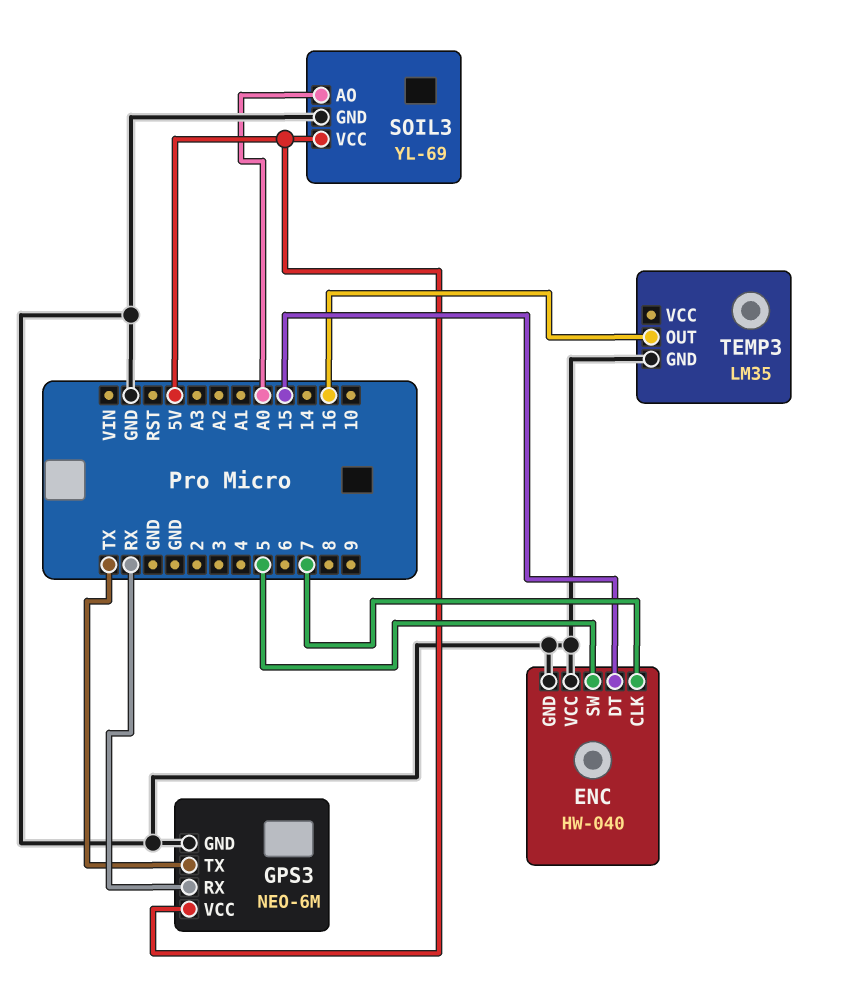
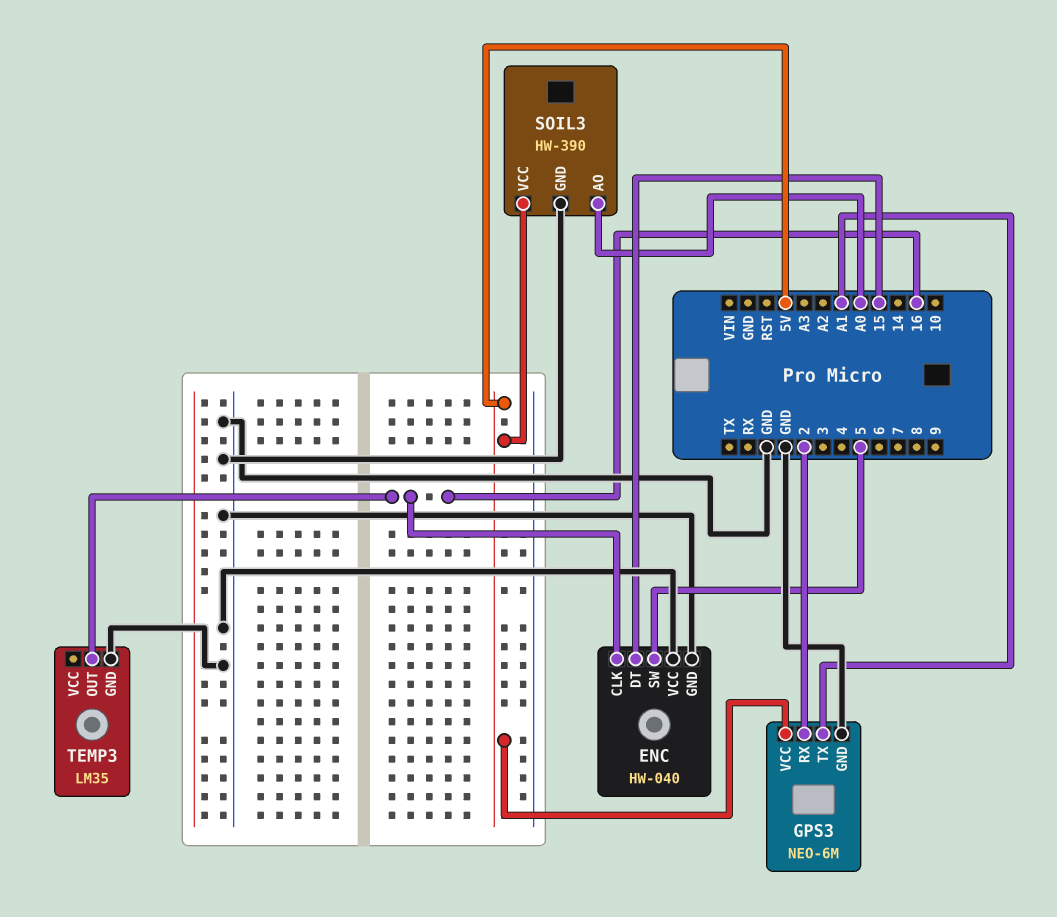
ENC pin CLK: 7 -> 16
GPS3 pin RX: RX -> 2
GPS3 pin TX: TX -> A1
SOIL3: YL-69 -> HW-390

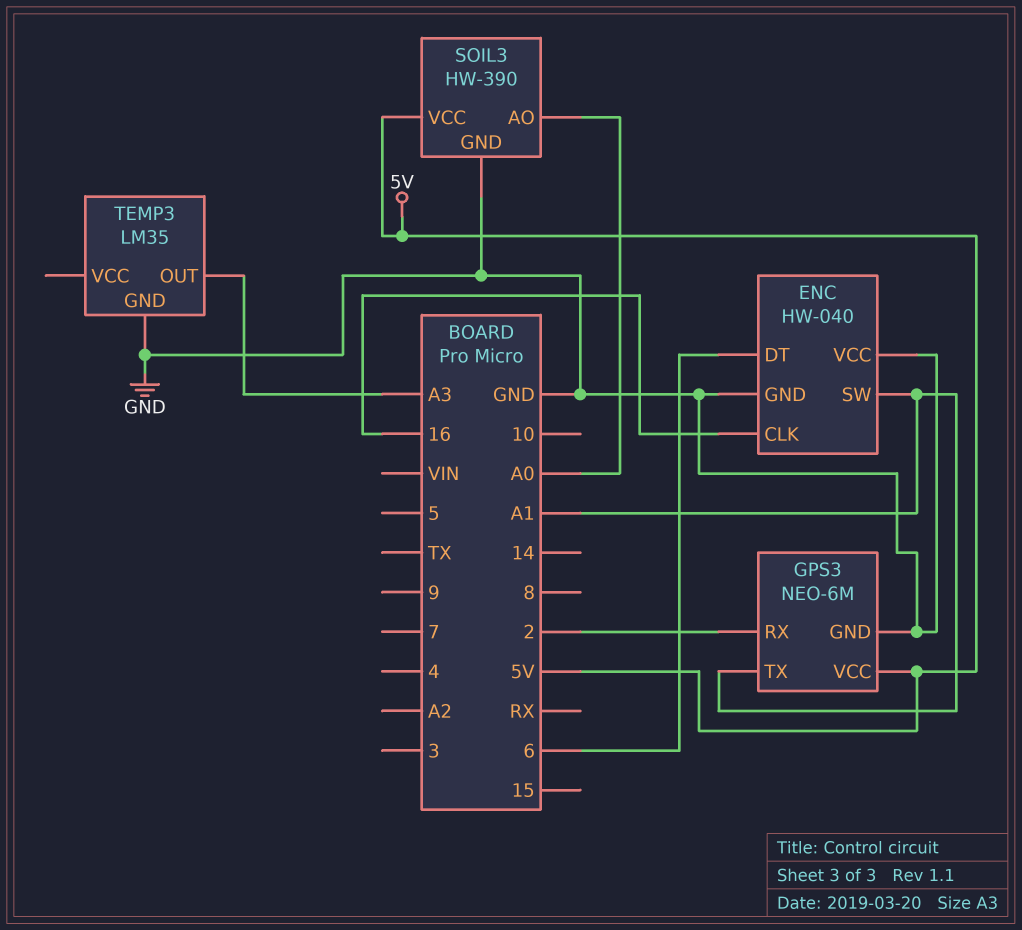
ENC pin DT: 15 -> 6
ENC pin SW: 5 -> A1
TEMP3 pin OUT: 16 -> A3

